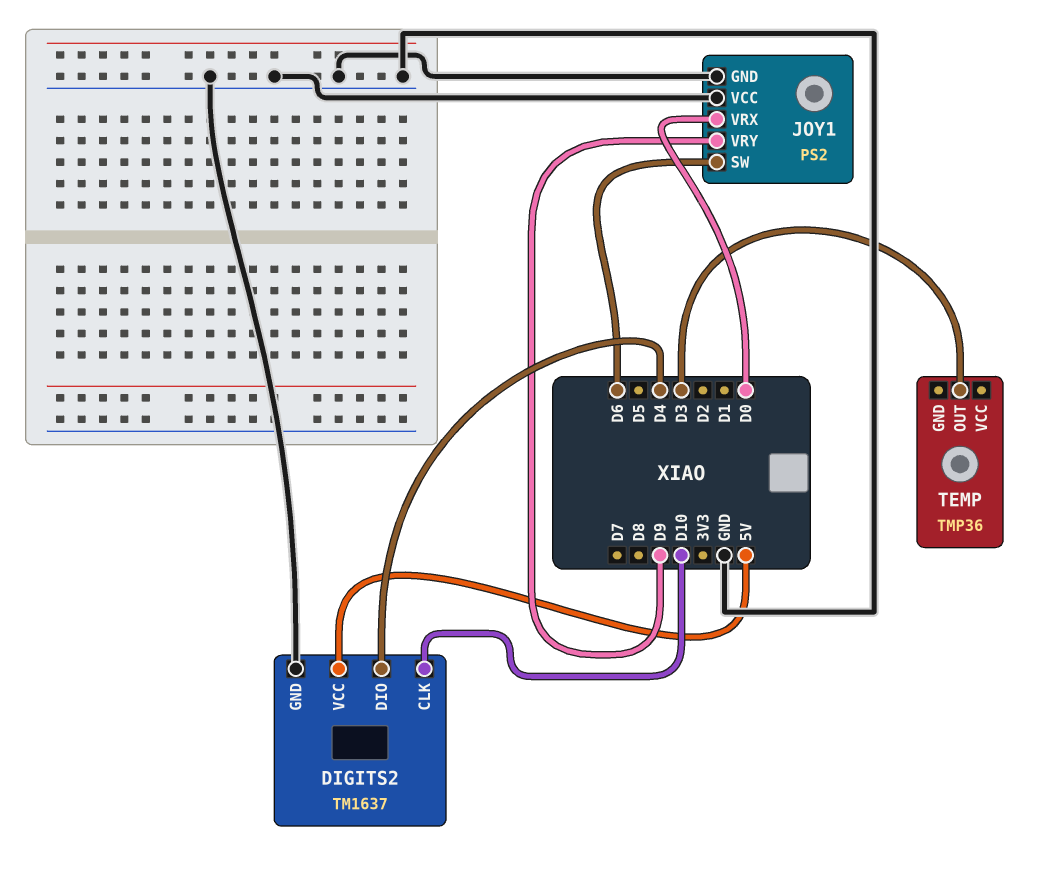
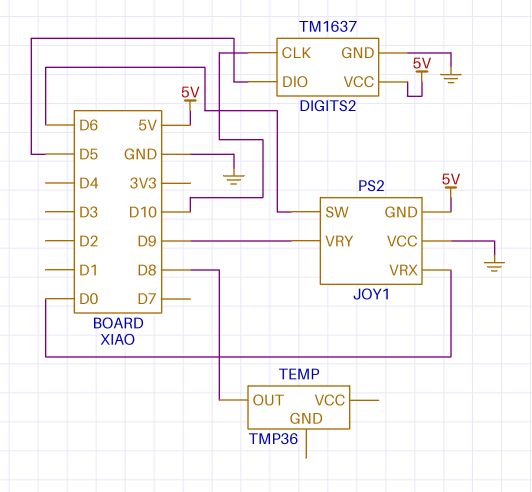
DIGITS2 pin DIO: D4 -> D5
JOY1 pin GND: GND -> 5V
TEMP pin OUT: D3 -> D8

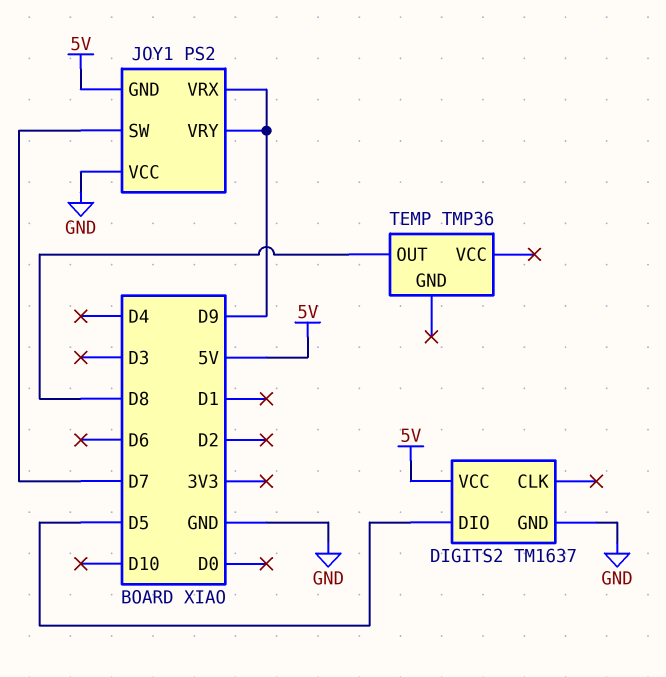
DIGITS2 pin CLK: D10 -> none
JOY1 pin SW: D6 -> D7
JOY1 pin VRX: D0 -> D9

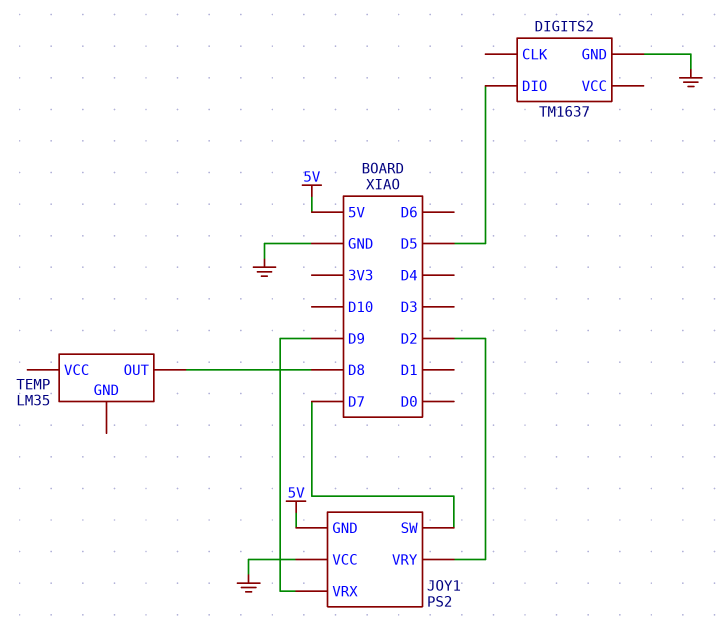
DIGITS2 pin VCC: 5V -> none
JOY1 pin VRY: D9 -> D2
TEMP: TMP36 -> LM35

